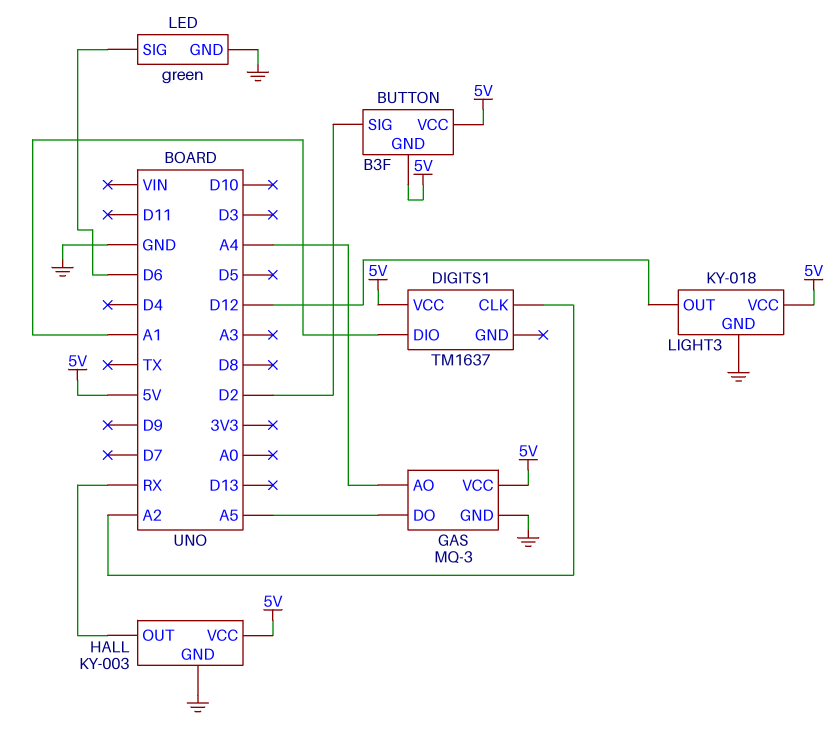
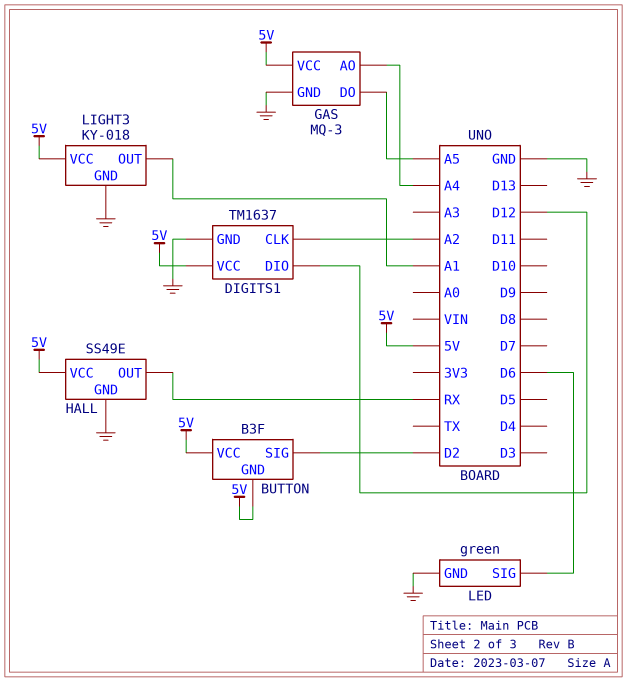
DIGITS1 pin DIO: A1 -> D12
DIGITS1 pin GND: none -> GND
HALL: KY-003 -> SS49E
LIGHT3 pin OUT: D12 -> A1

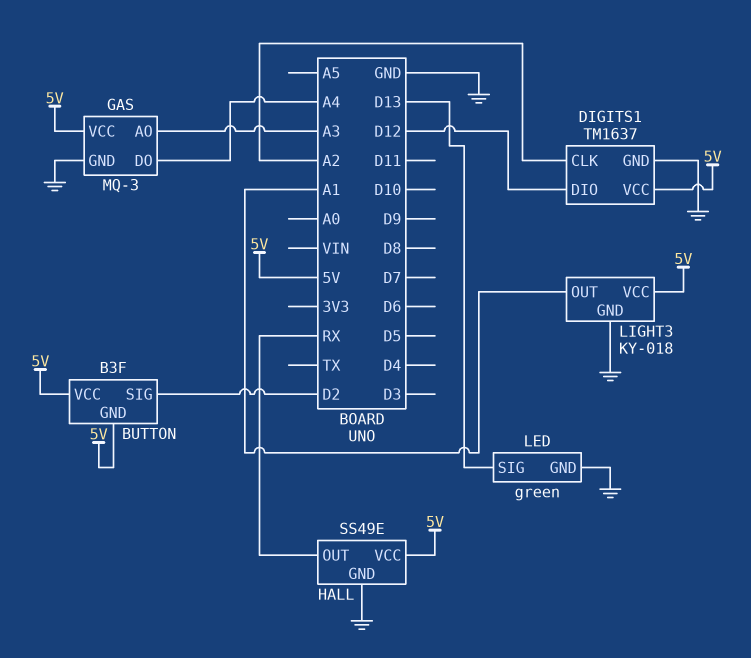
GAS pin AO: A4 -> A3
GAS pin DO: A5 -> A4
LED pin SIG: D6 -> D13

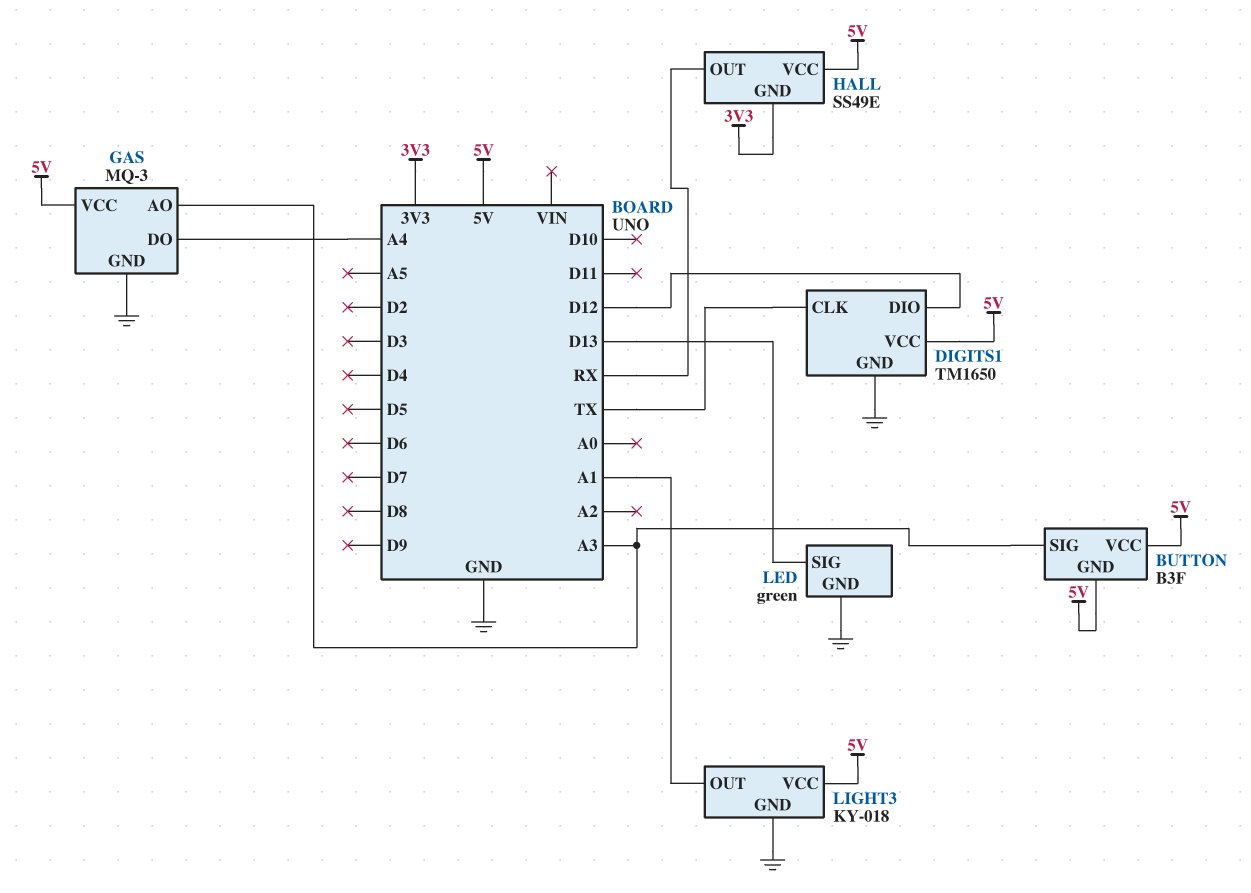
BUTTON pin SIG: D2 -> A3
DIGITS1: TM1637 -> TM1650
DIGITS1 pin CLK: A2 -> TX
HALL pin GND: GND -> 3V3

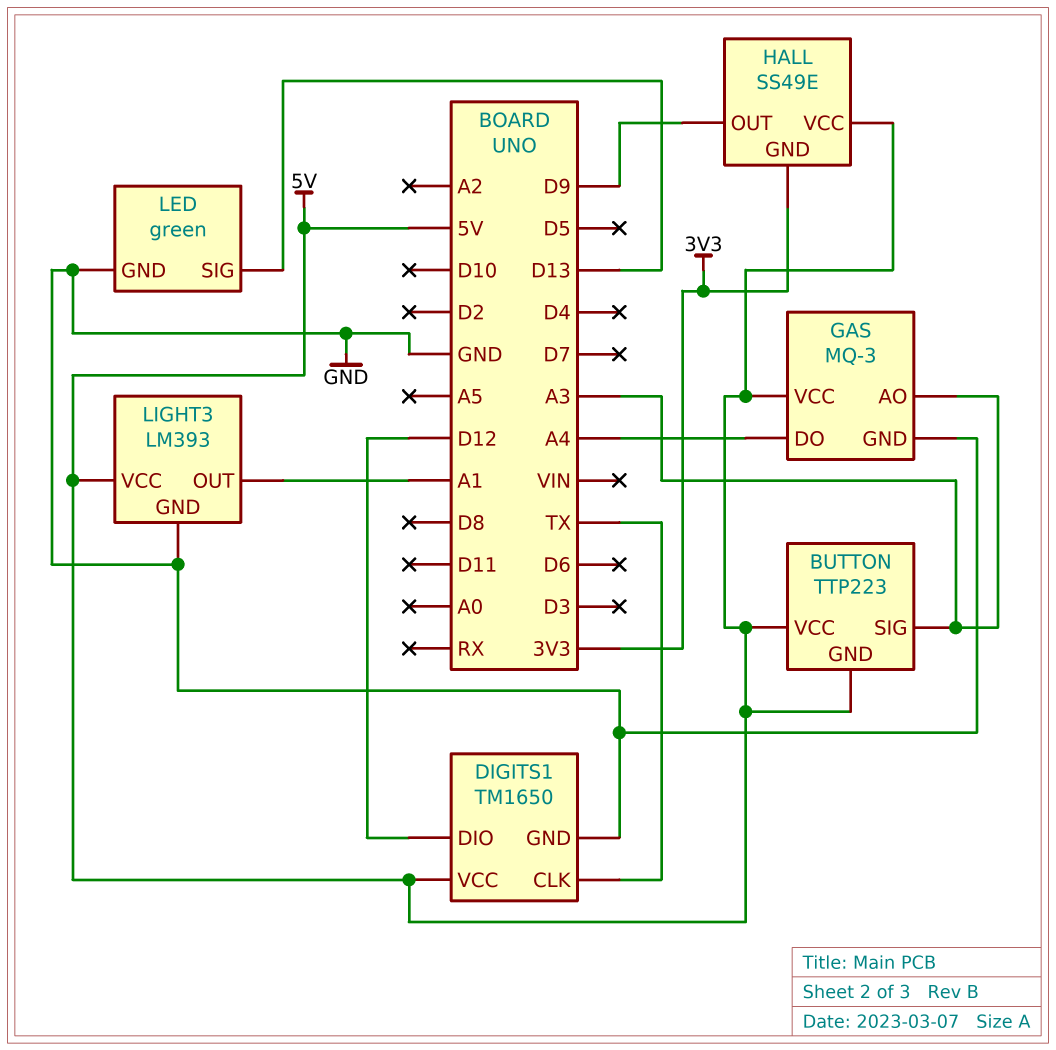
BUTTON: B3F -> TTP223
HALL pin OUT: RX -> D9
LIGHT3: KY-018 -> LM393

